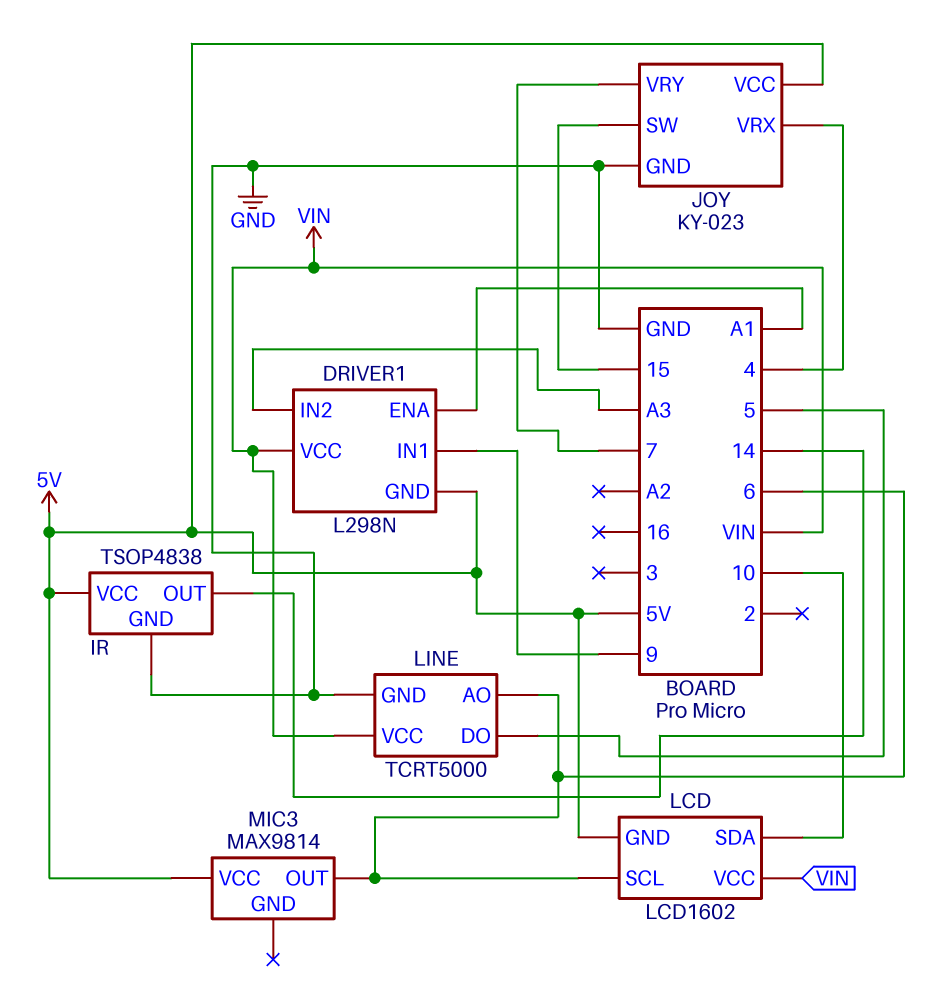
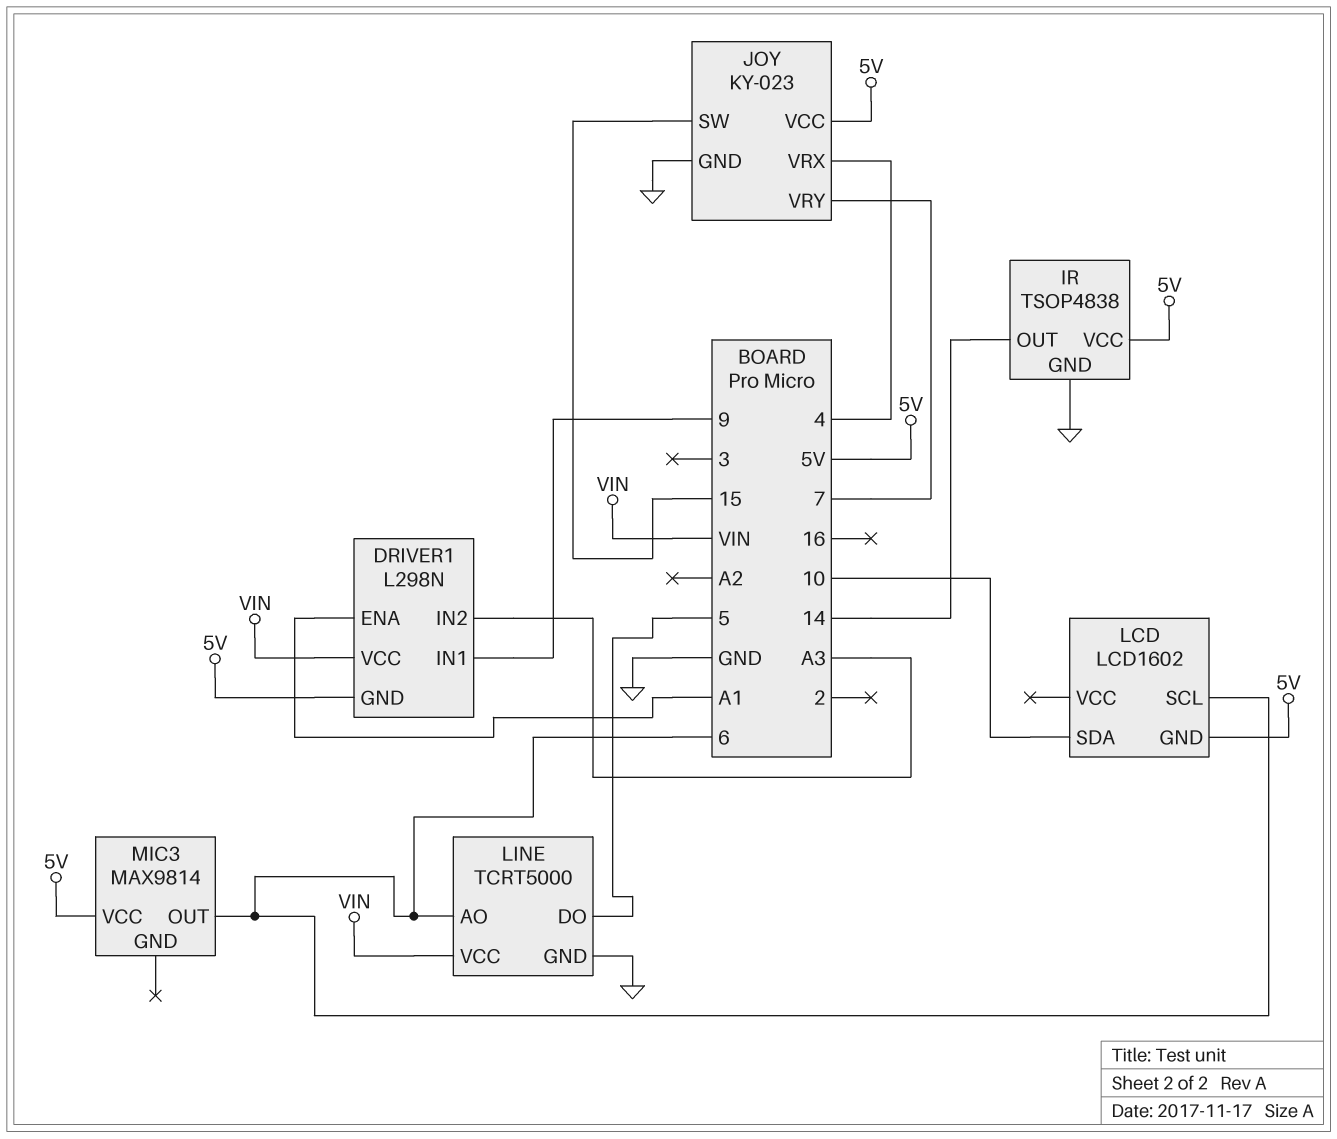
LCD pin VCC: VIN -> none

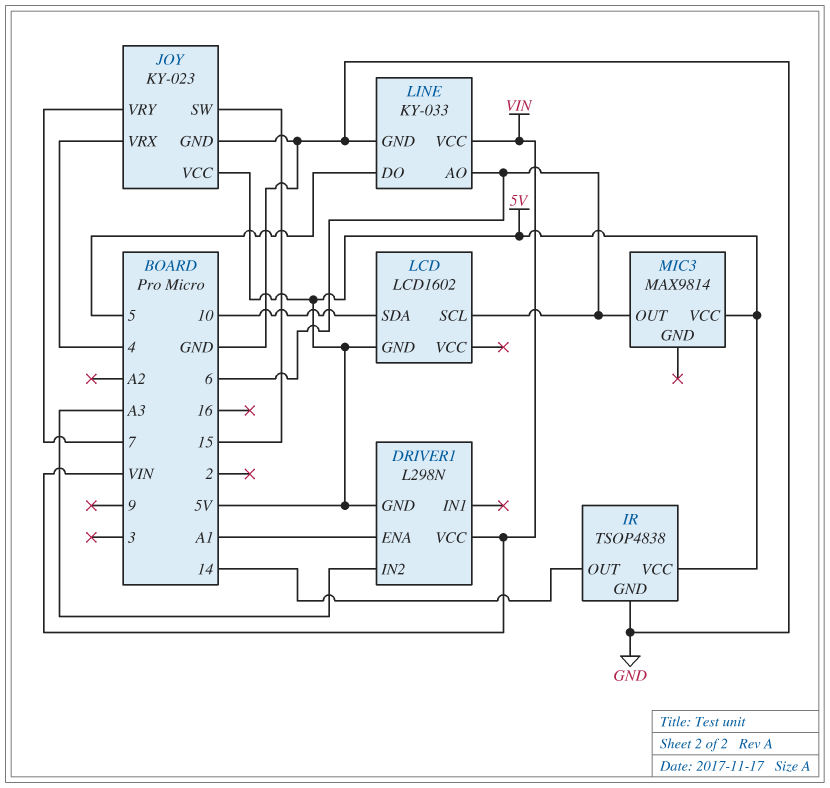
DRIVER1 pin IN1: 9 -> none
LINE: TCRT5000 -> KY-033

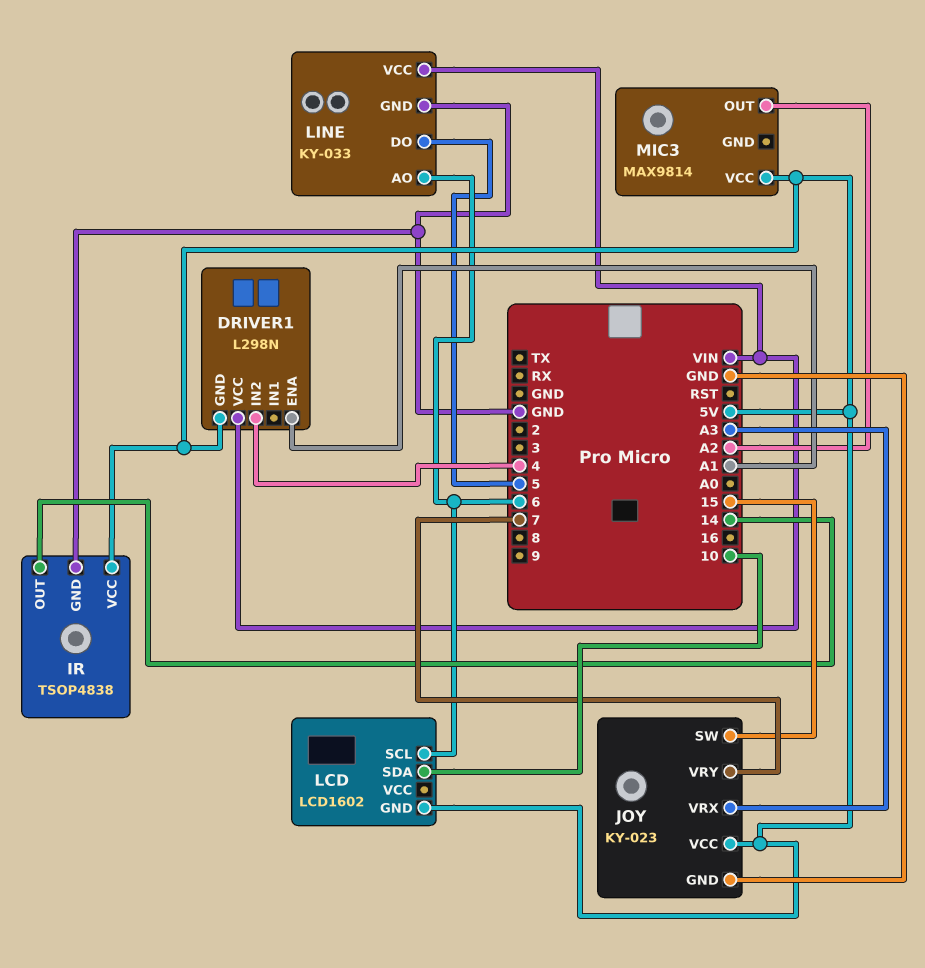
DRIVER1 pin IN2: A3 -> 4
JOY pin VRX: 4 -> A3
MIC3 pin OUT: 6 -> A2

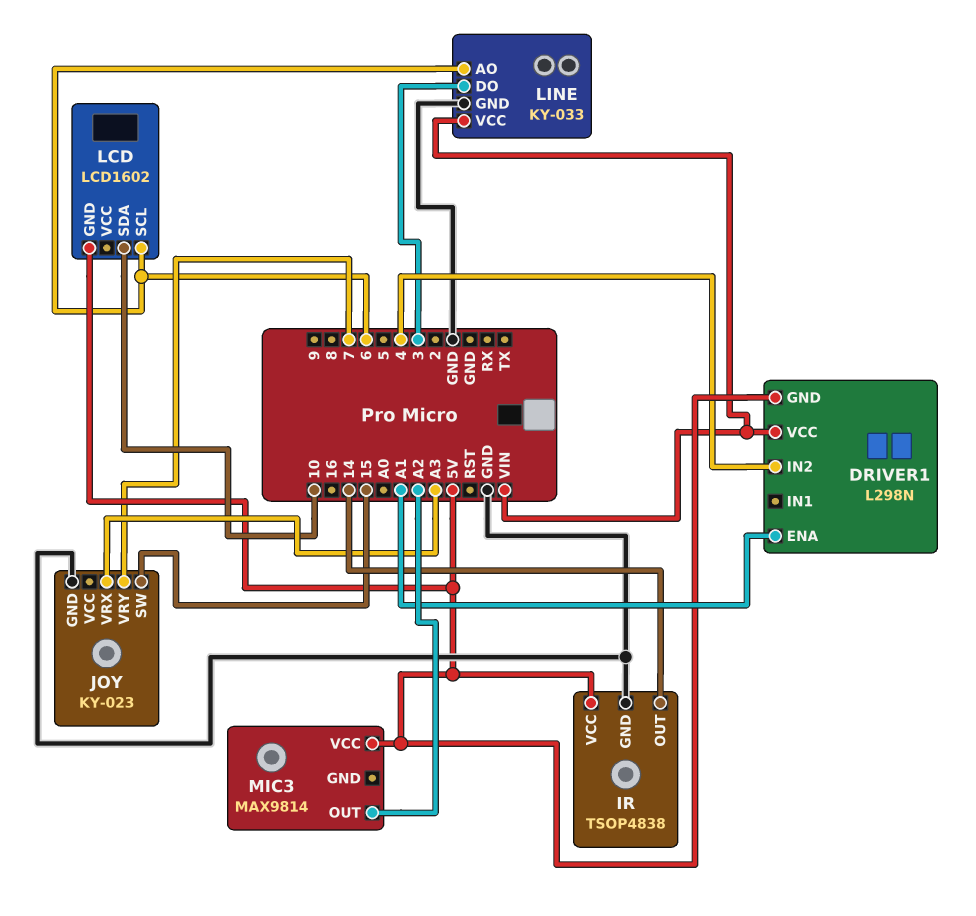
JOY pin VCC: 5V -> none
LINE pin DO: 5 -> 3

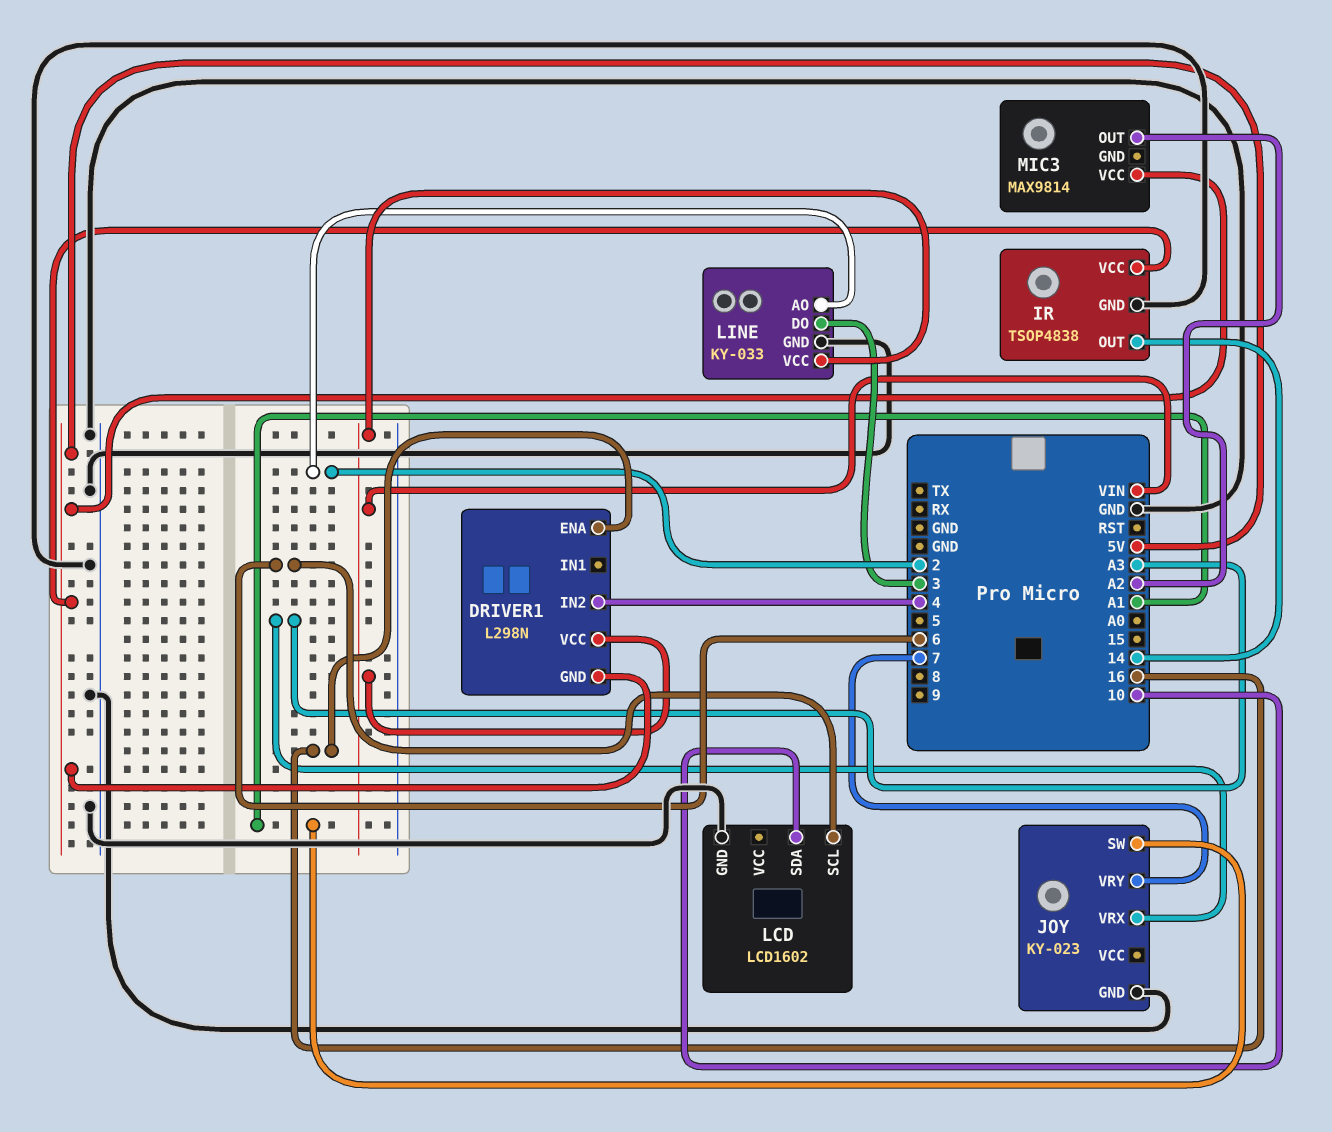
DRIVER1 pin ENA: A1 -> 16
JOY pin SW: 15 -> A1
LCD pin GND: 5V -> GND
LINE pin AO: 6 -> 2

